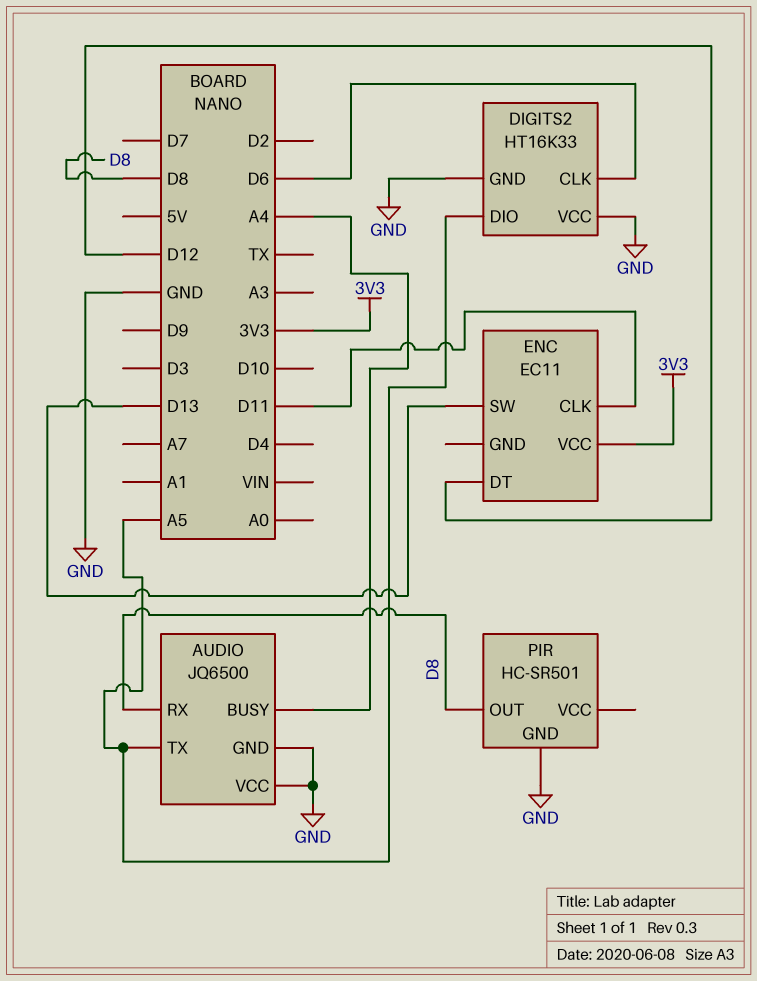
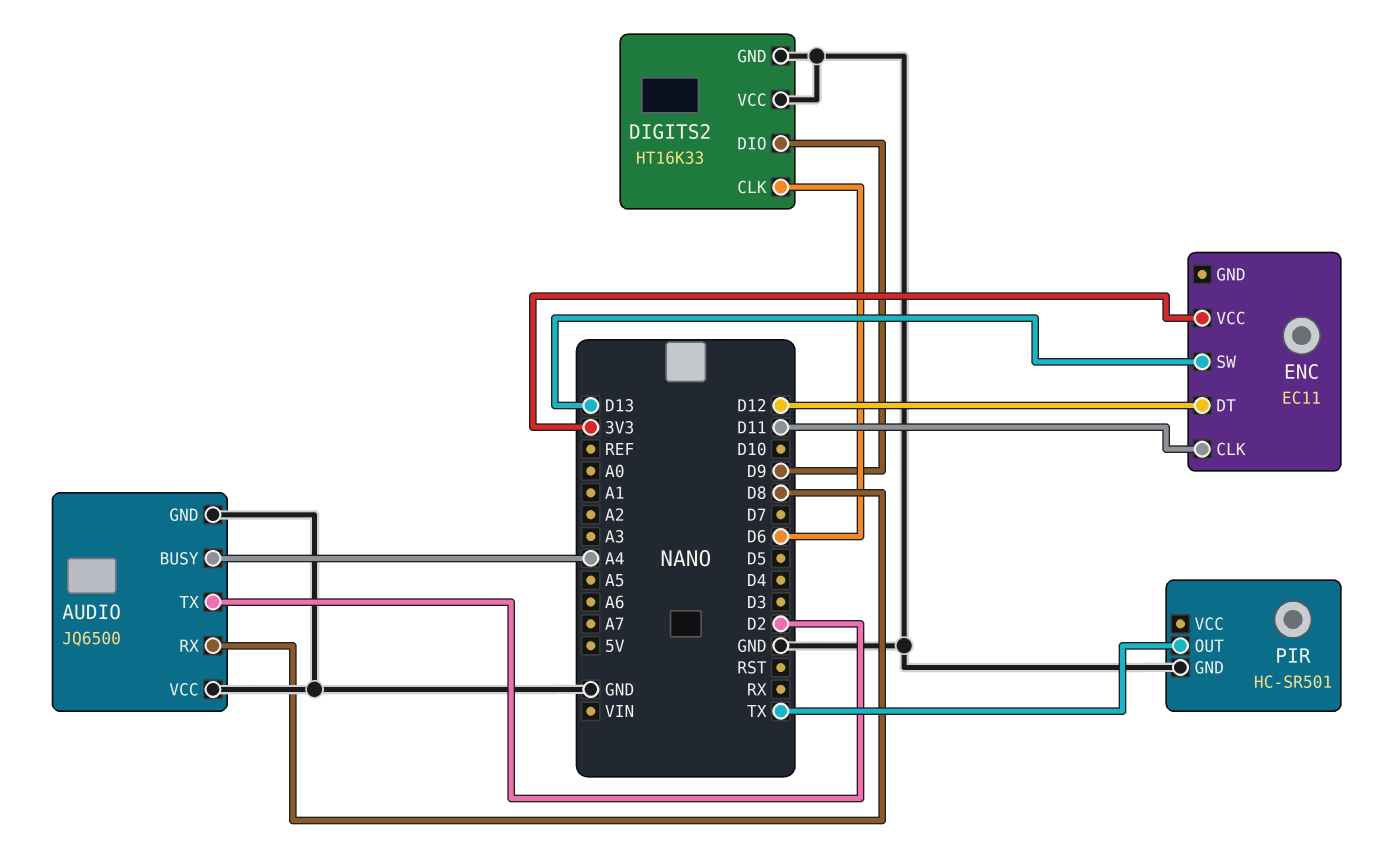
AUDIO pin TX: A5 -> D2
DIGITS2 pin DIO: A5 -> D9
PIR pin OUT: D8 -> TX

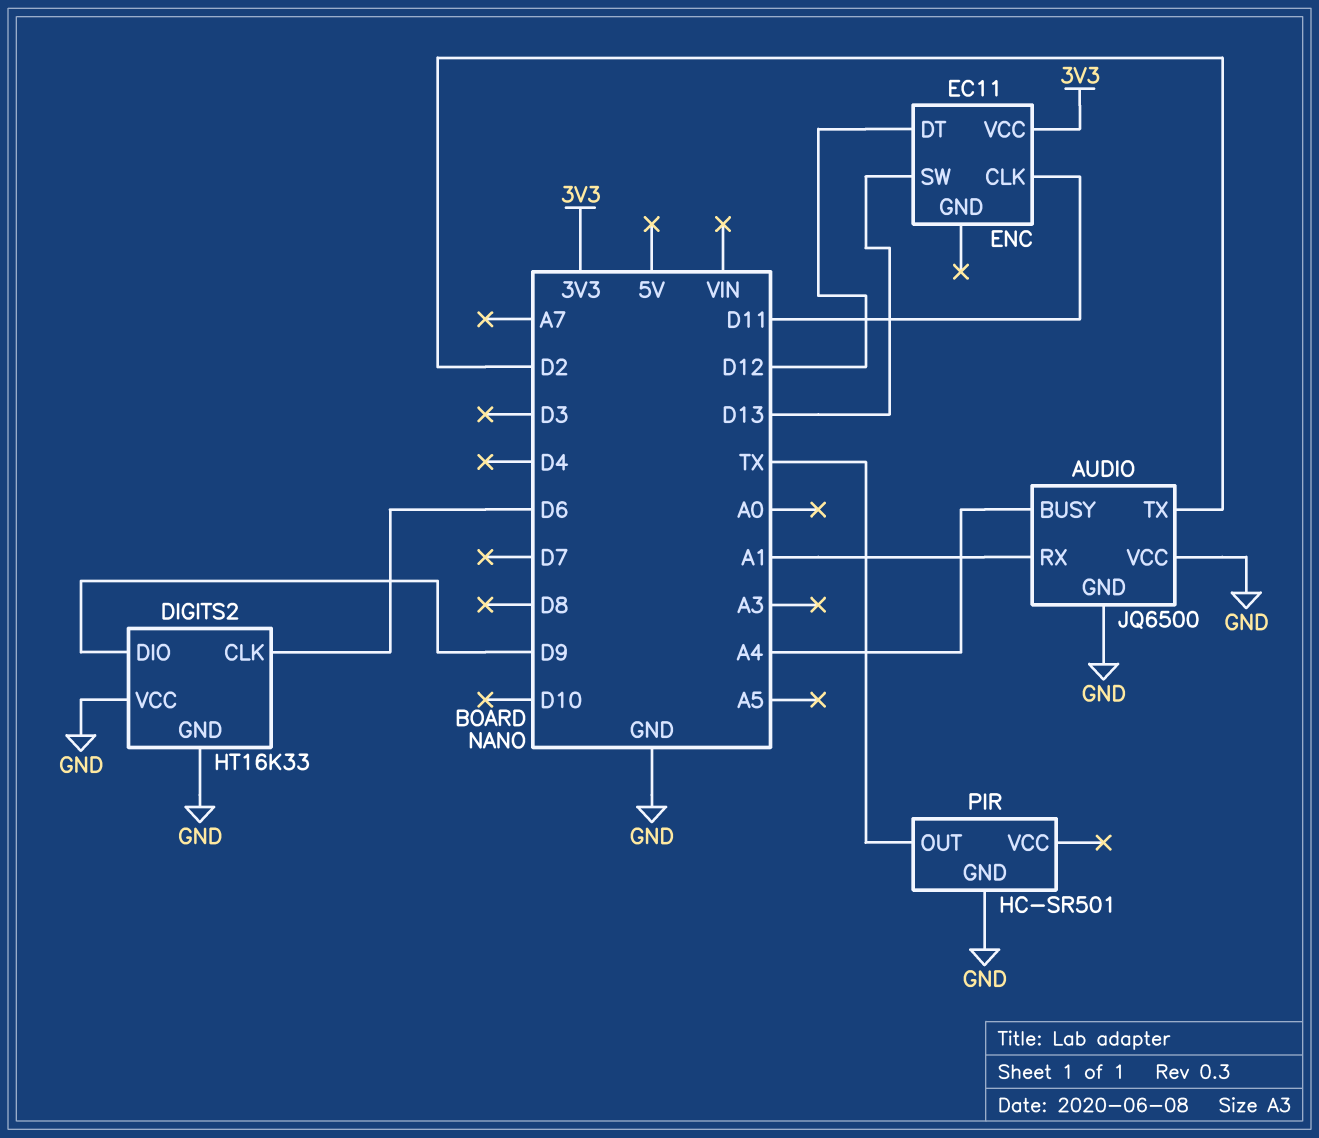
AUDIO pin RX: D8 -> A1

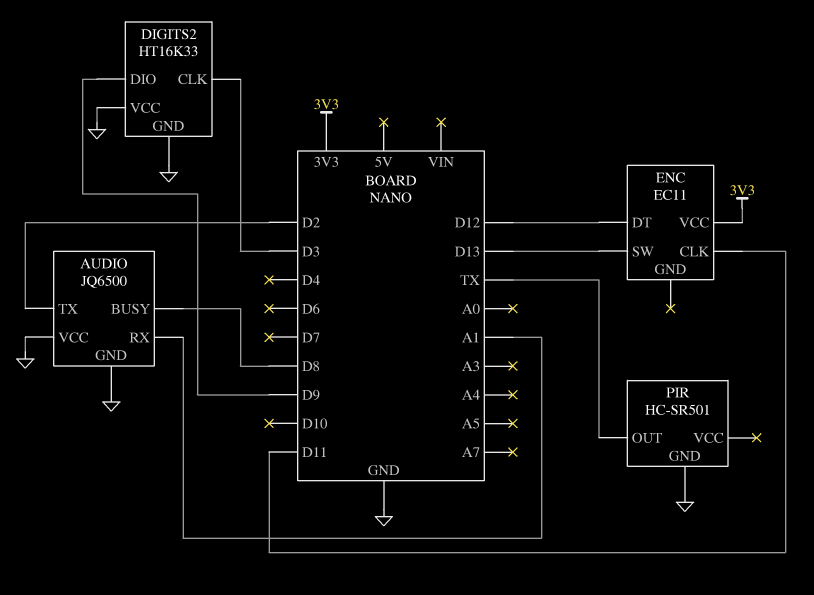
AUDIO pin BUSY: A4 -> D8
DIGITS2 pin CLK: D6 -> D3

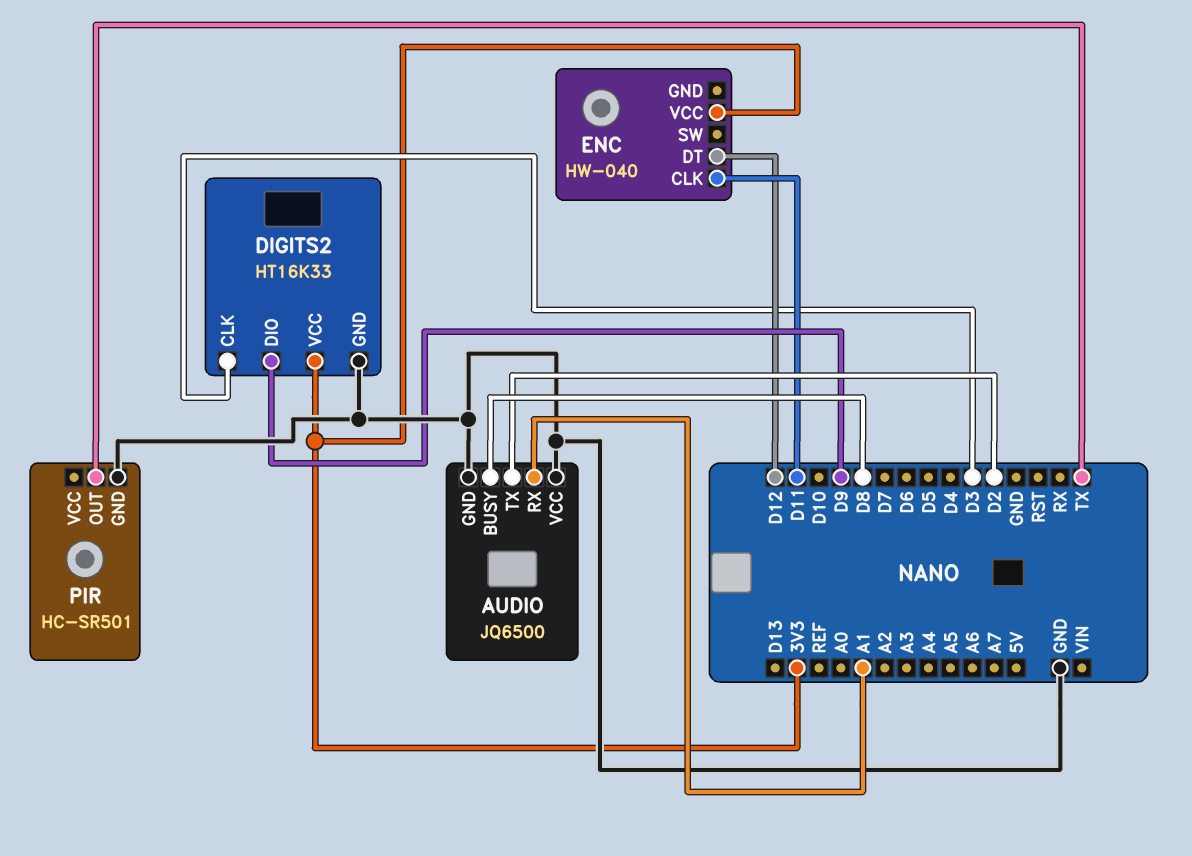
DIGITS2 pin VCC: GND -> 3V3
ENC: EC11 -> HW-040
ENC pin SW: D13 -> none

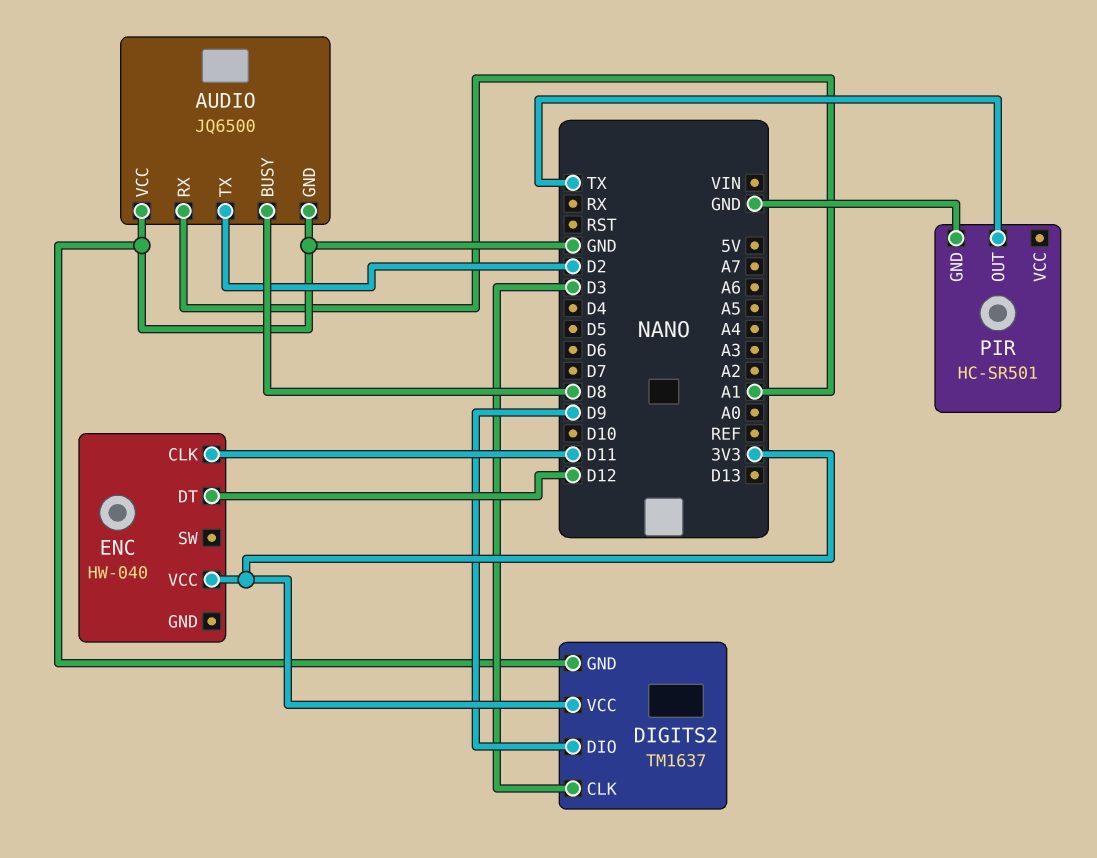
DIGITS2: HT16K33 -> TM1637

